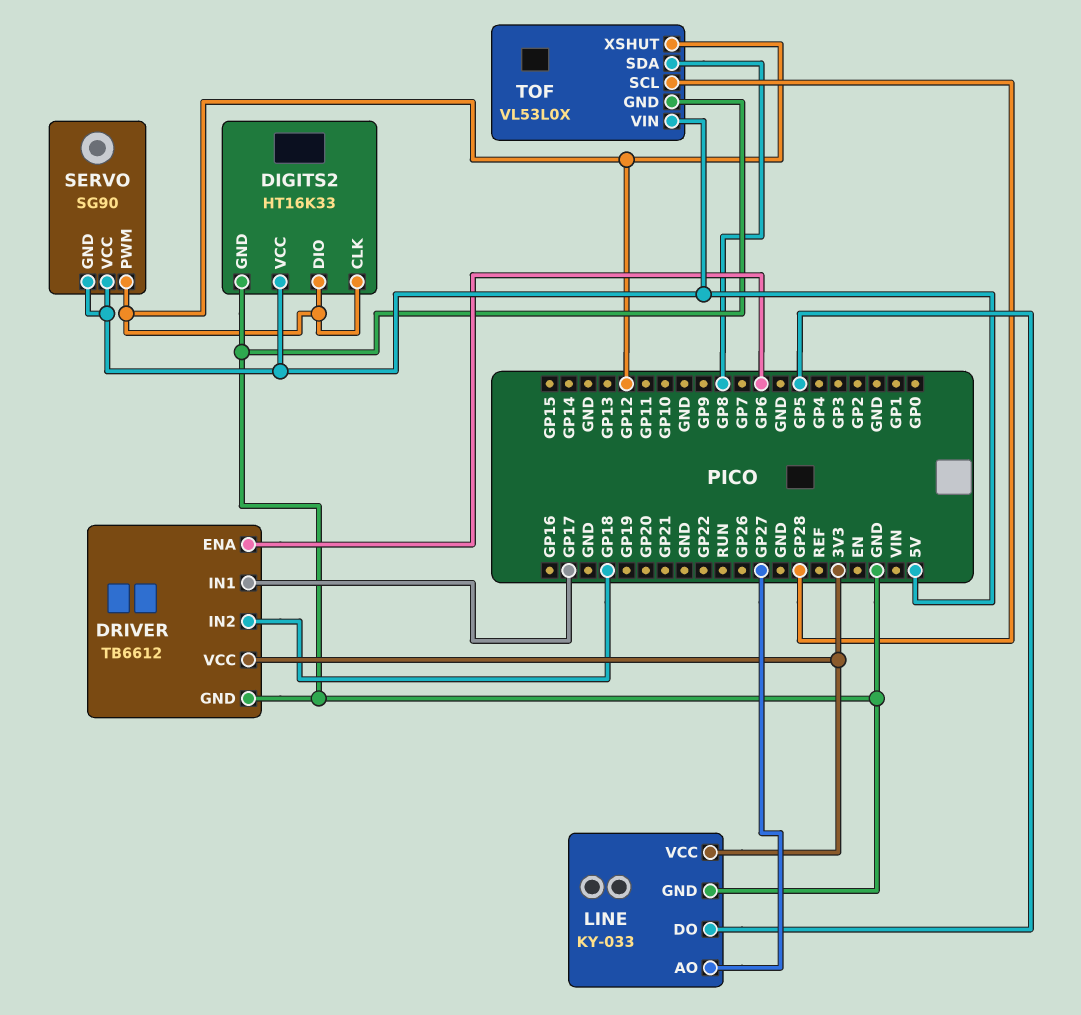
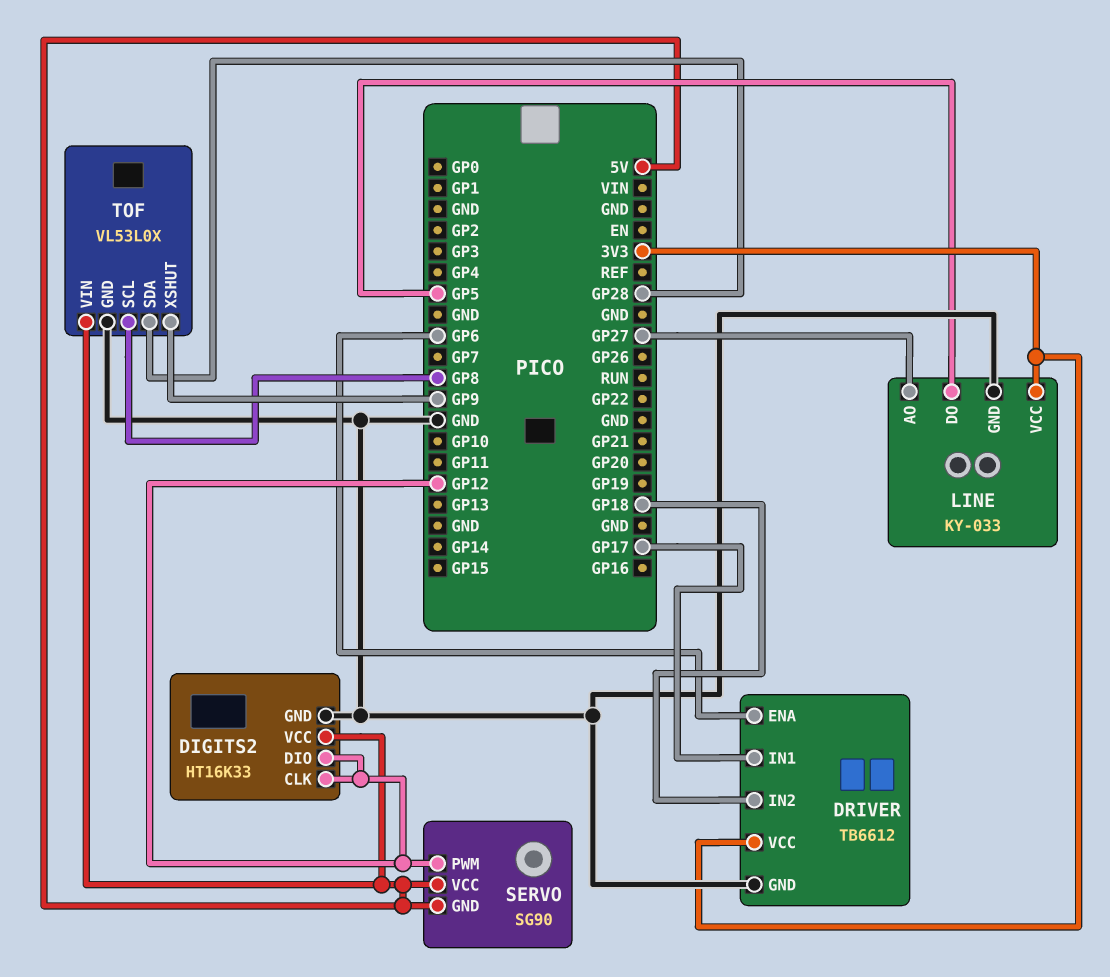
TOF pin SCL: GP28 -> GP8
TOF pin SDA: GP8 -> GP28
TOF pin XSHUT: GP12 -> GP9

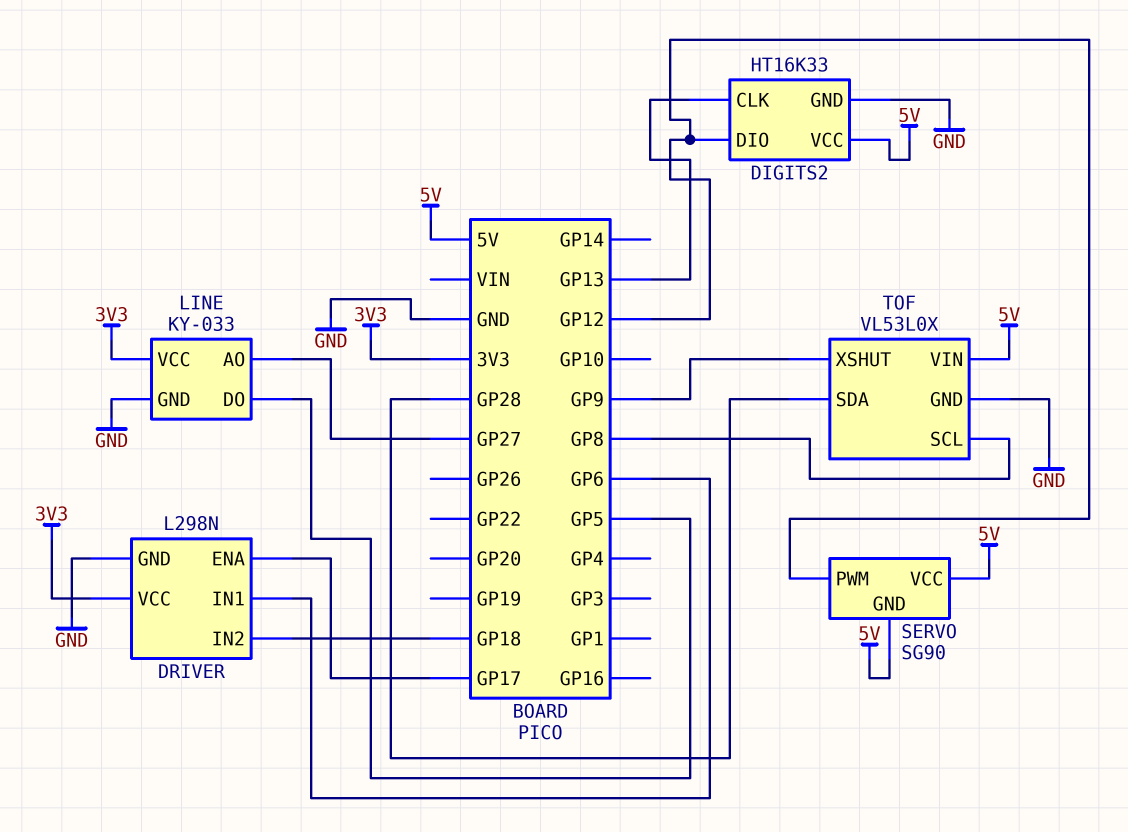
DIGITS2 pin CLK: GP12 -> GP13
DRIVER: TB6612 -> L298N
DRIVER pin ENA: GP6 -> GP17
DRIVER pin IN1: GP17 -> GP6

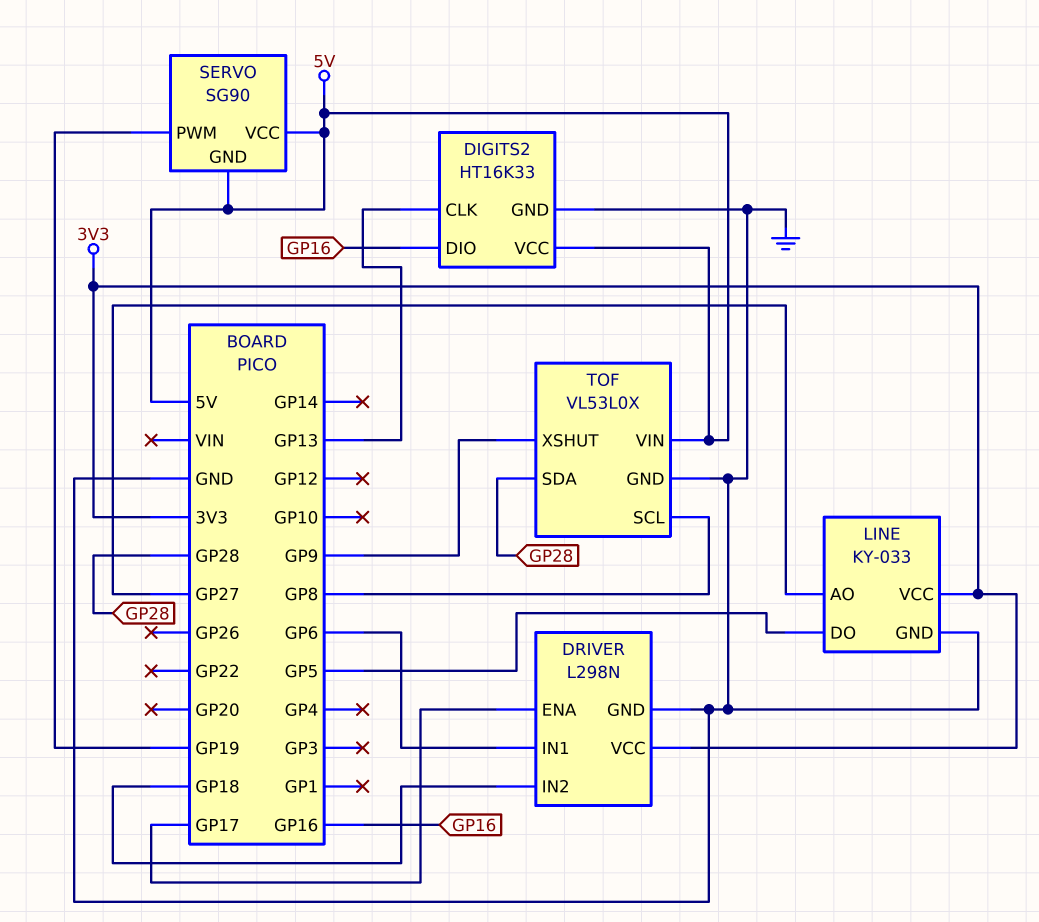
DIGITS2 pin DIO: GP12 -> GP16
SERVO pin PWM: GP12 -> GP19

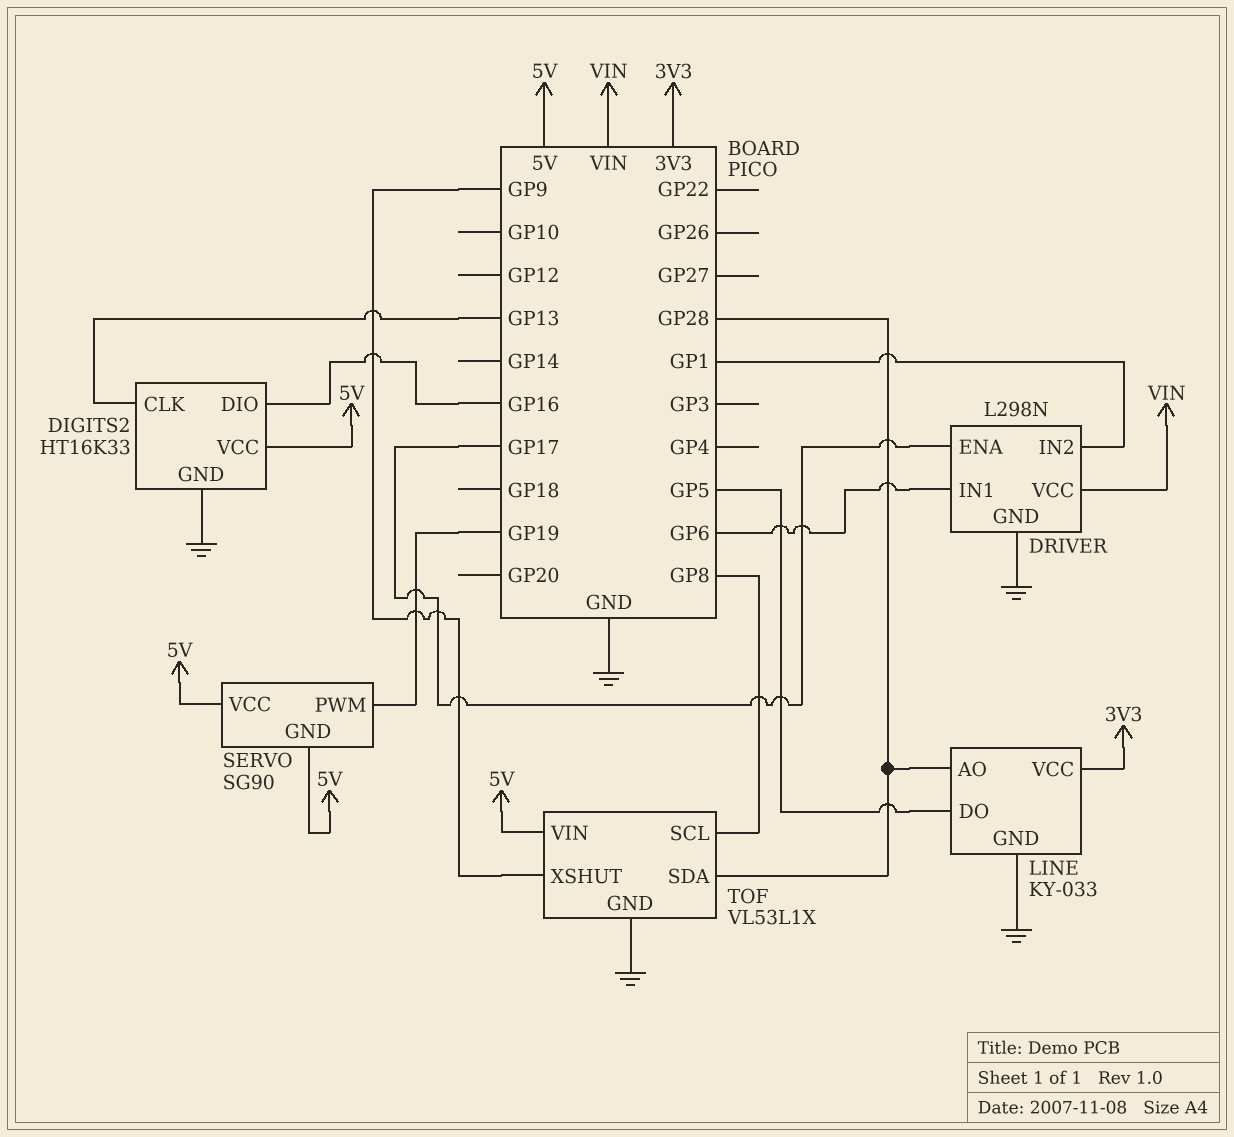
DRIVER pin IN2: GP18 -> GP1
DRIVER pin VCC: 3V3 -> VIN
LINE pin AO: GP27 -> GP28
TOF: VL53L0X -> VL53L1X

